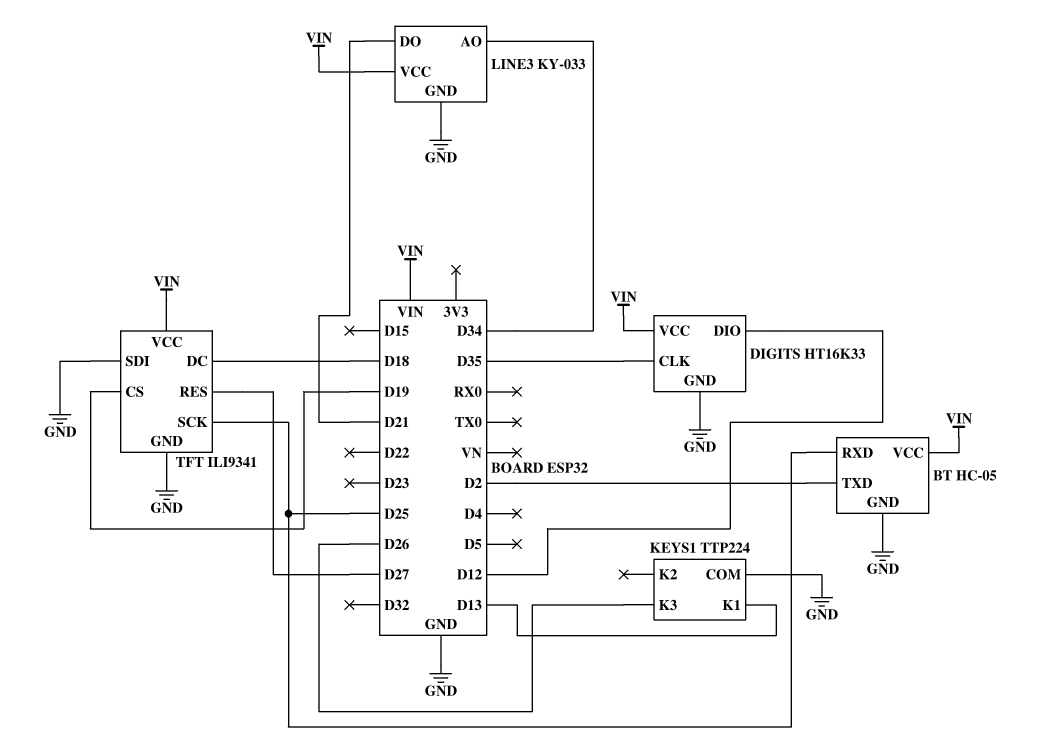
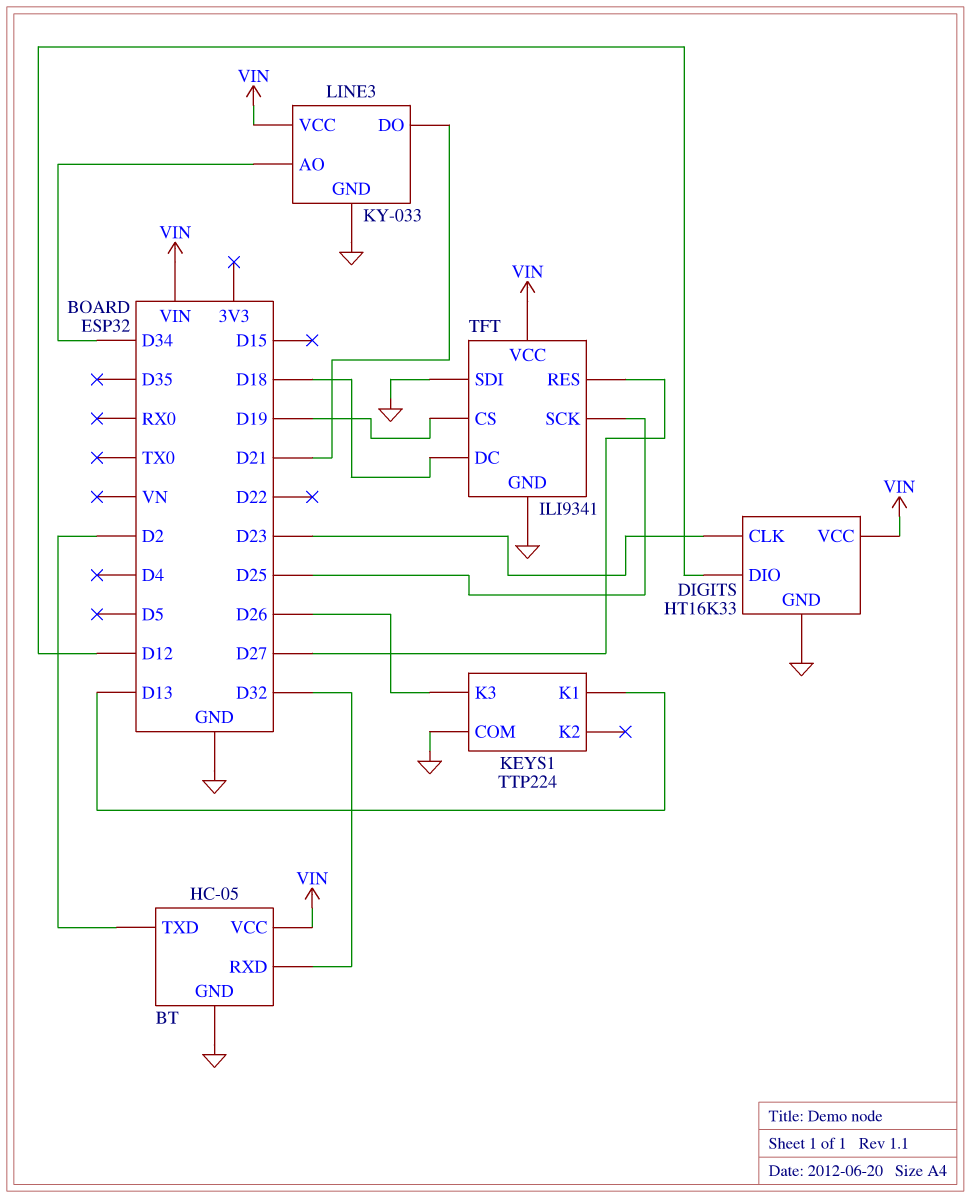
BT pin RXD: D25 -> D32
DIGITS pin CLK: D35 -> D23

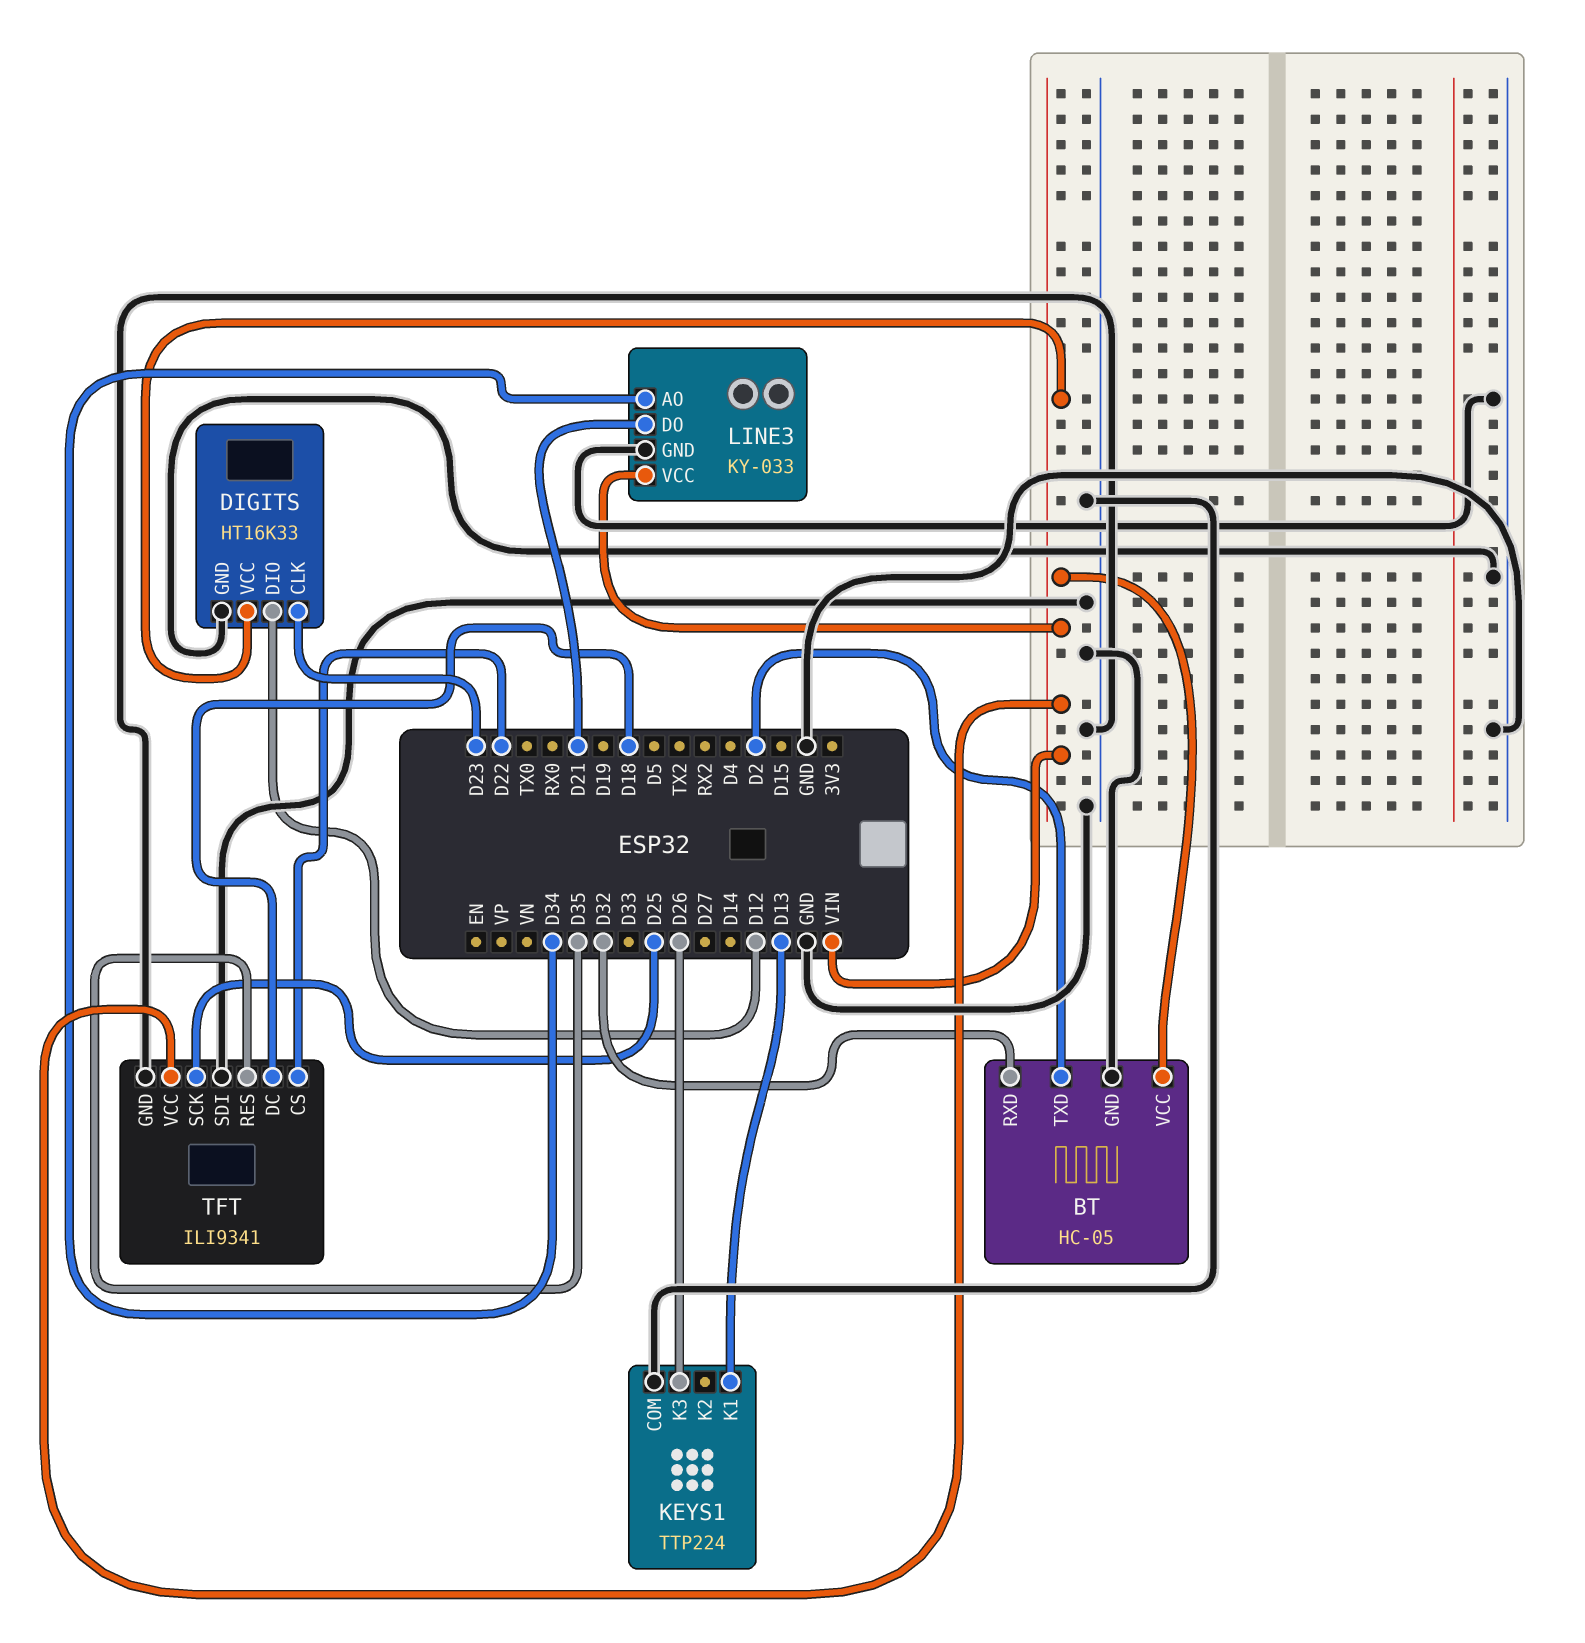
TFT pin CS: D19 -> D22
TFT pin RES: D27 -> D35

